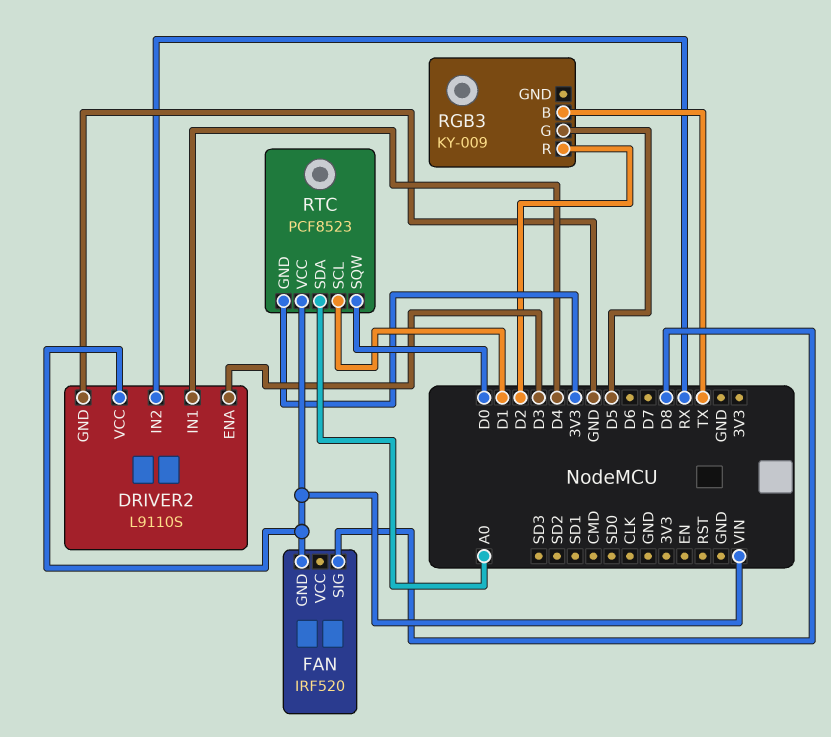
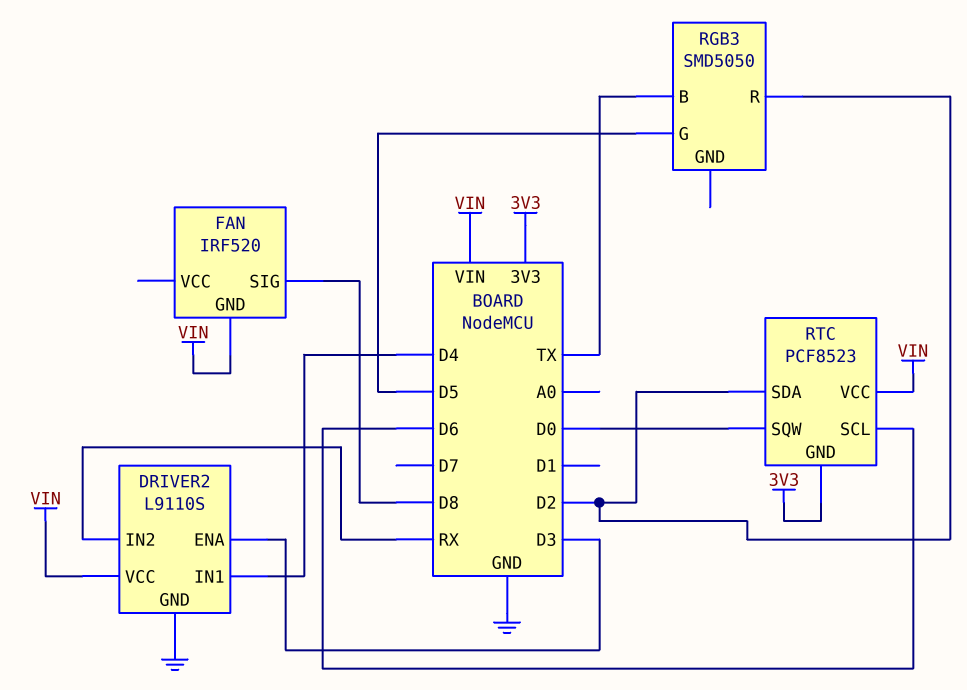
RGB3: KY-009 -> SMD5050
RTC pin SCL: D1 -> D6
RTC pin SDA: A0 -> D2

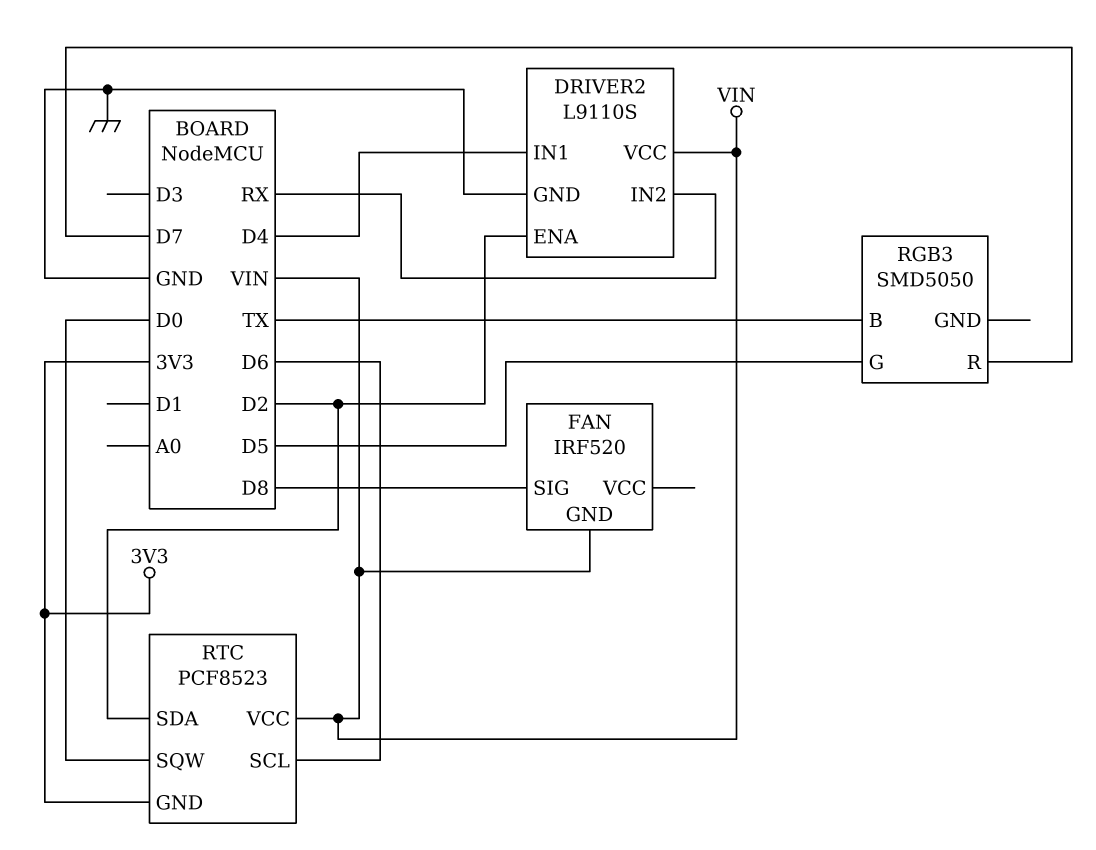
DRIVER2 pin ENA: D3 -> D2
RGB3 pin R: D2 -> D7

